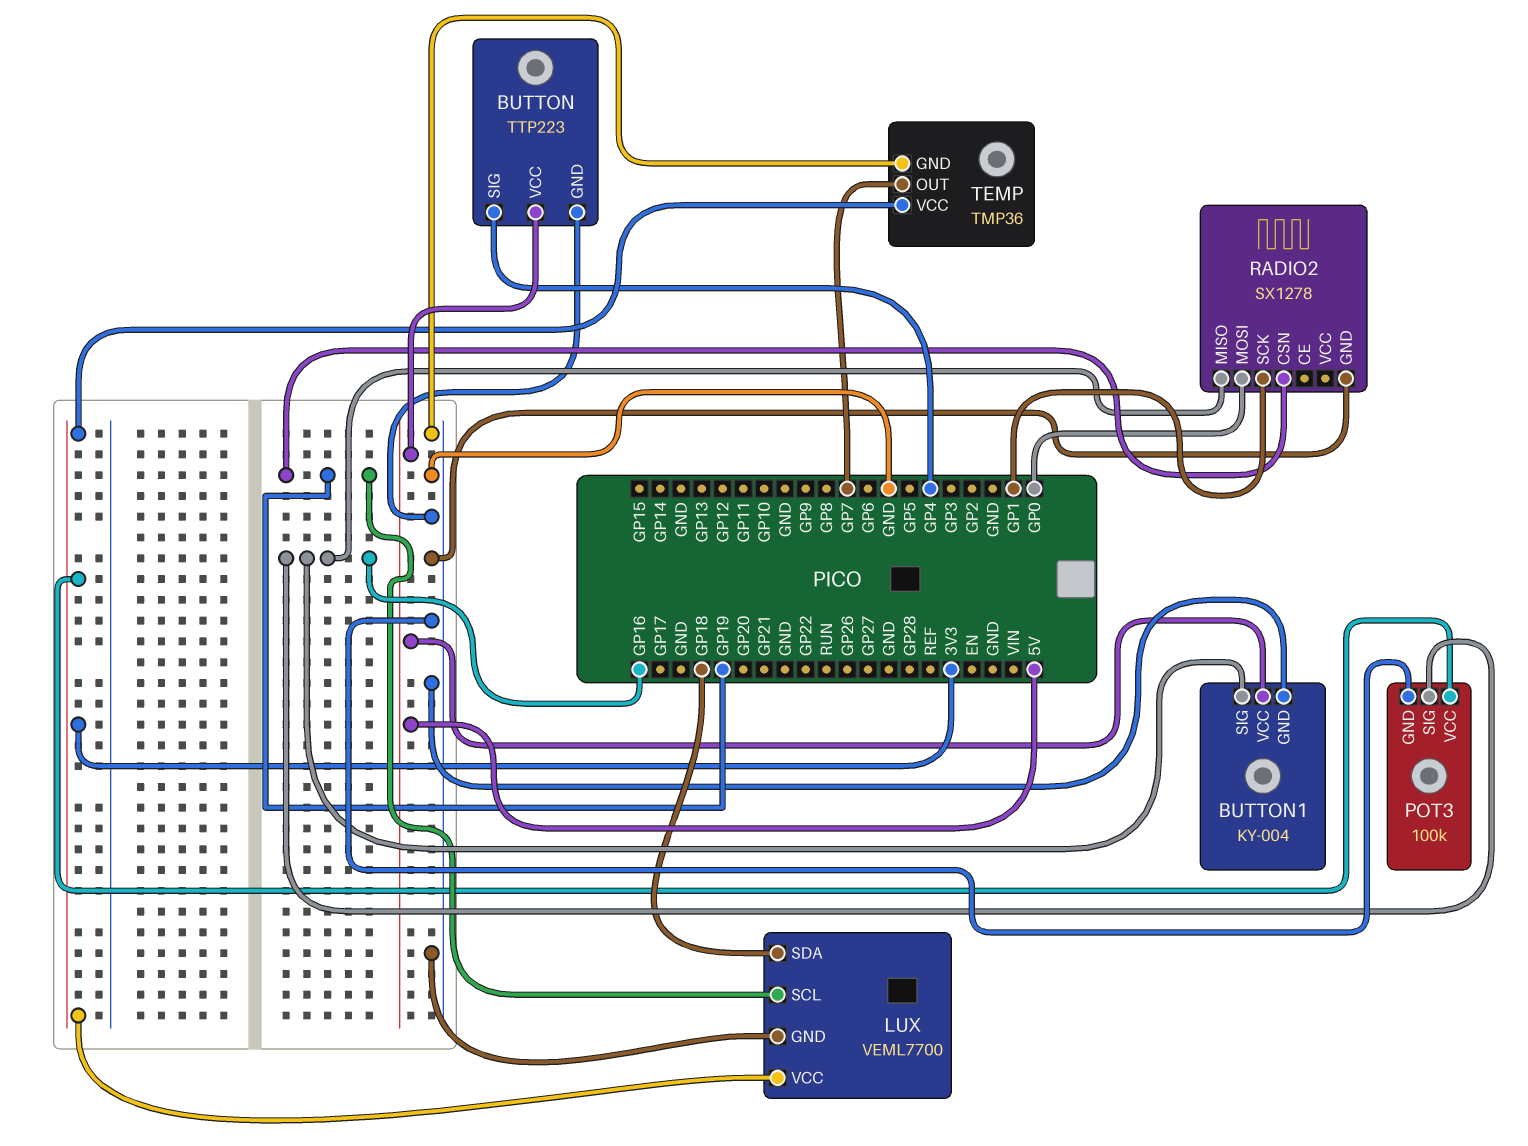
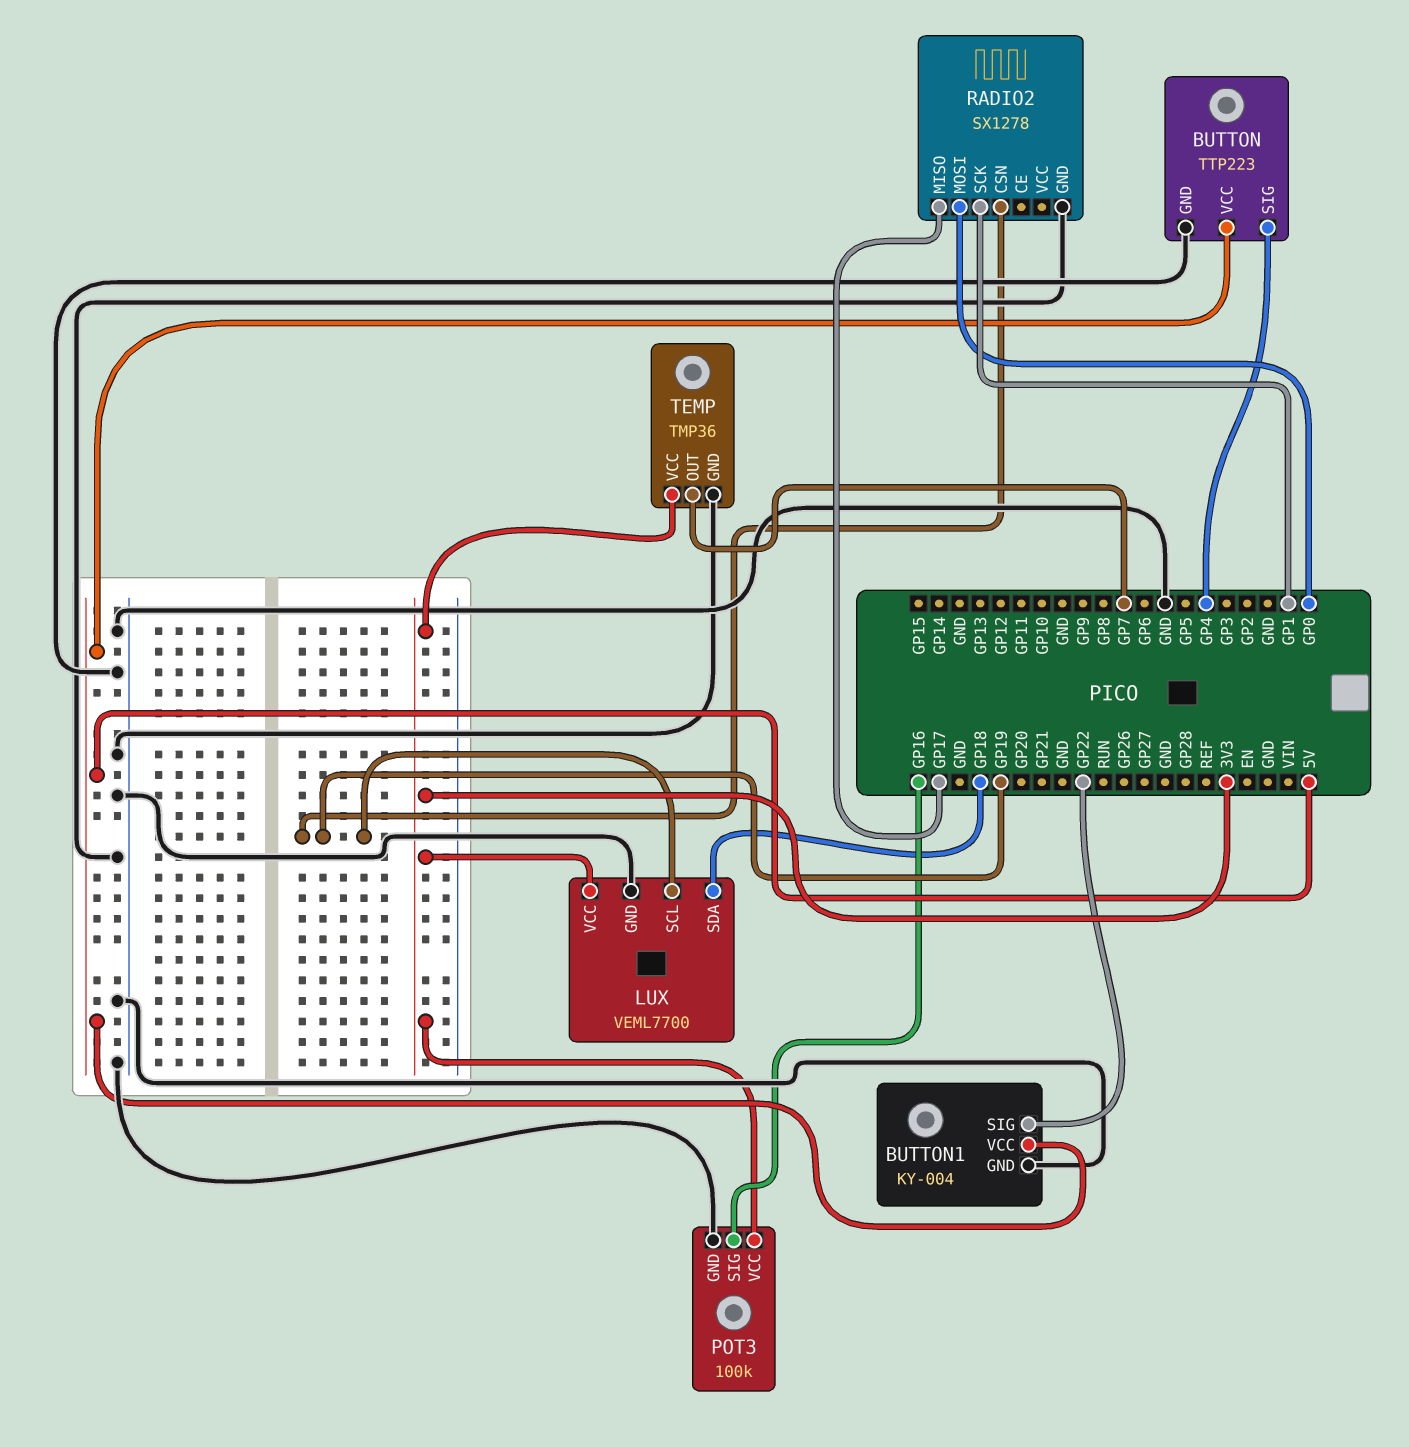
BUTTON1 pin SIG: GP16 -> GP22
RADIO2 pin MISO: GP16 -> GP17

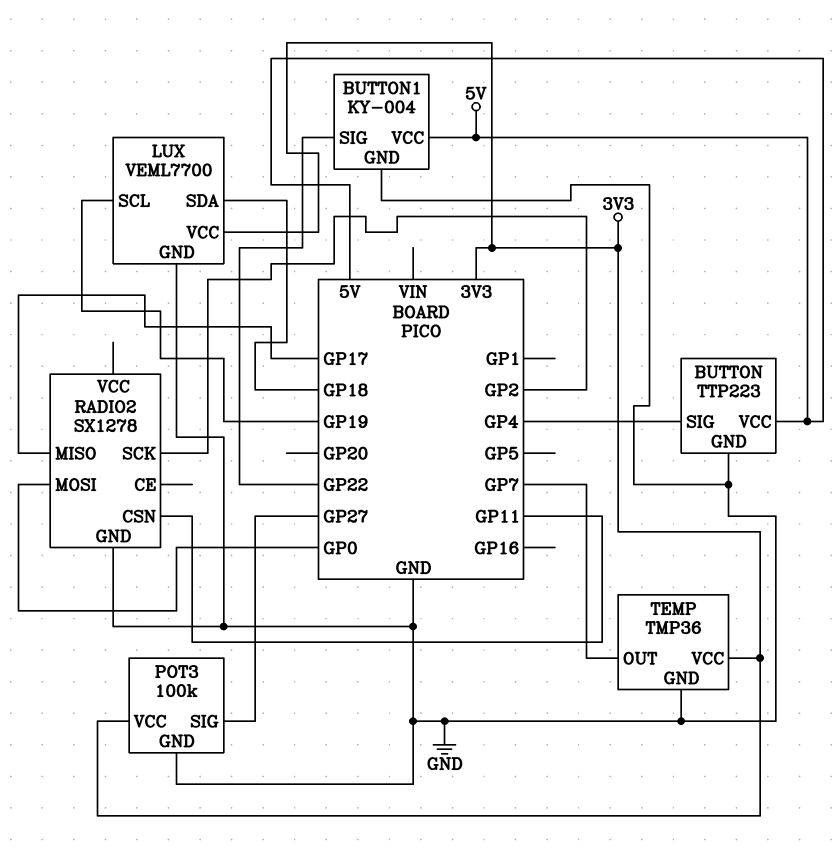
POT3 pin SIG: GP16 -> GP27
RADIO2 pin CSN: GP19 -> GP11
RADIO2 pin SCK: GP1 -> GP2

